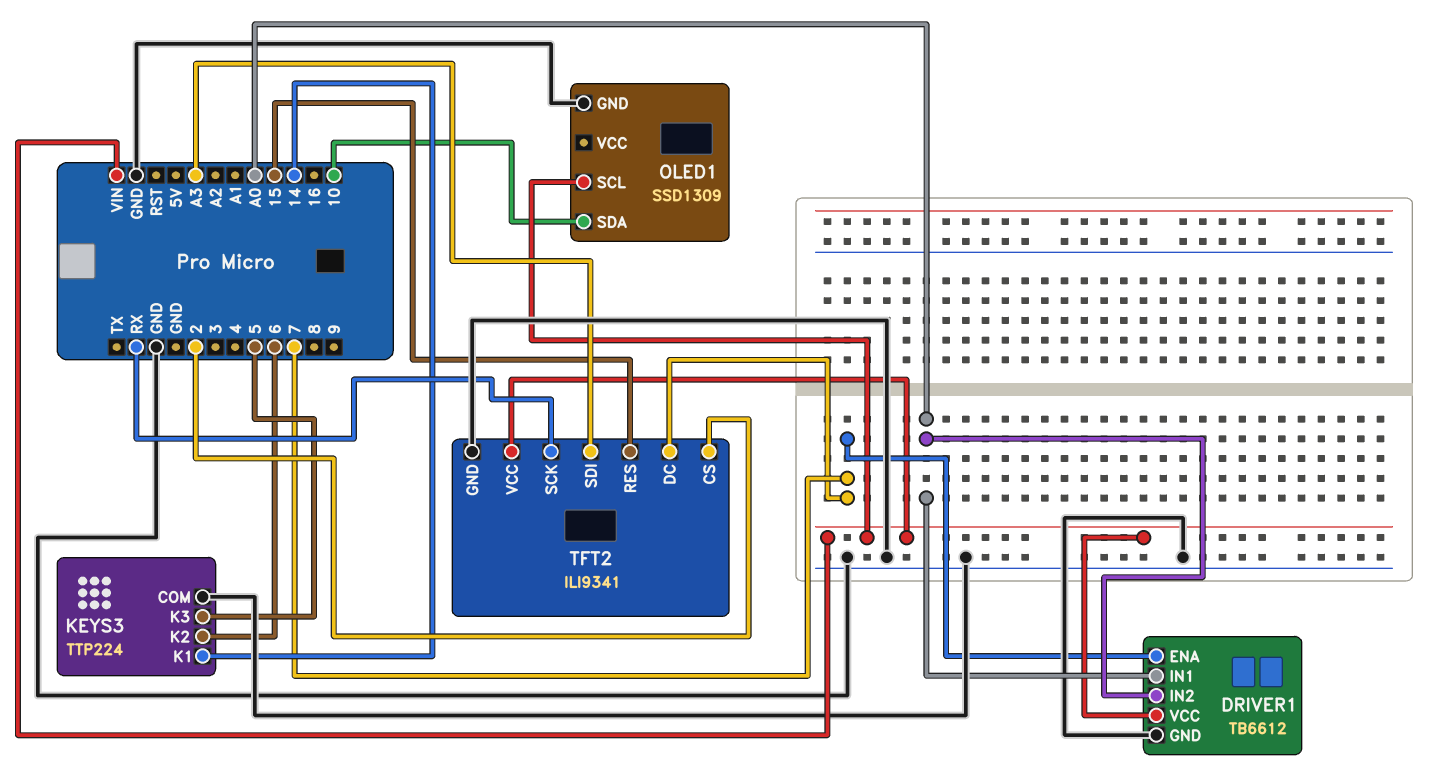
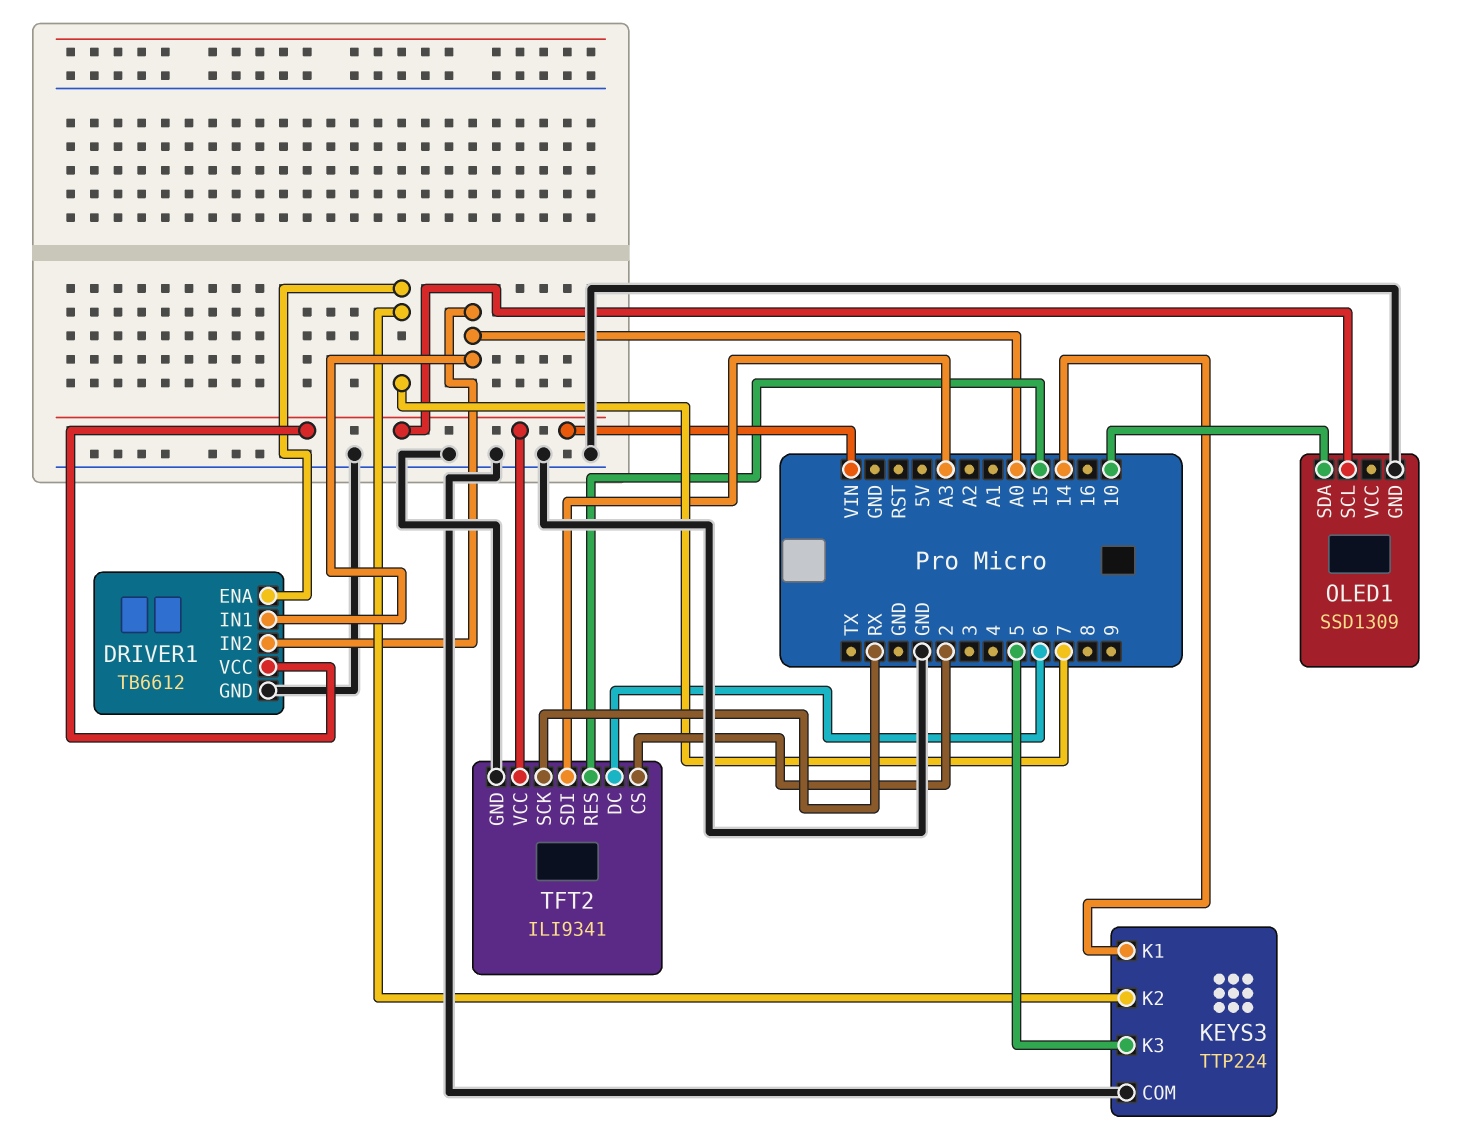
KEYS3 pin K2: 6 -> 7
TFT2 pin DC: 7 -> 6

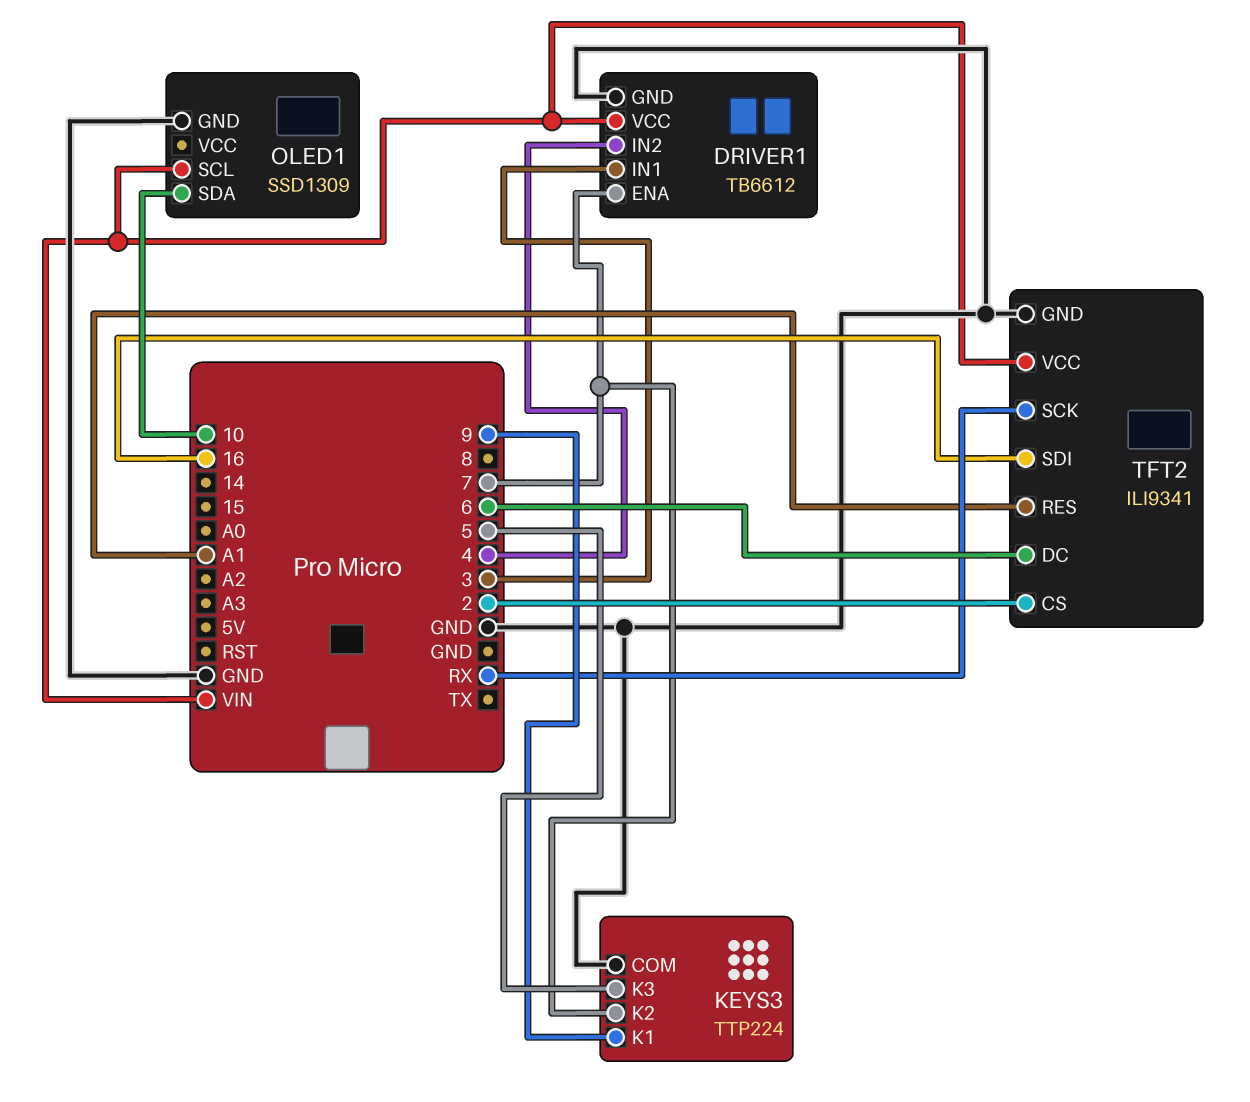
DRIVER1 pin IN1: A0 -> 3
DRIVER1 pin IN2: A0 -> 4
KEYS3 pin K1: 14 -> 9
TFT2 pin RES: 15 -> A1
TFT2 pin SDI: A3 -> 16

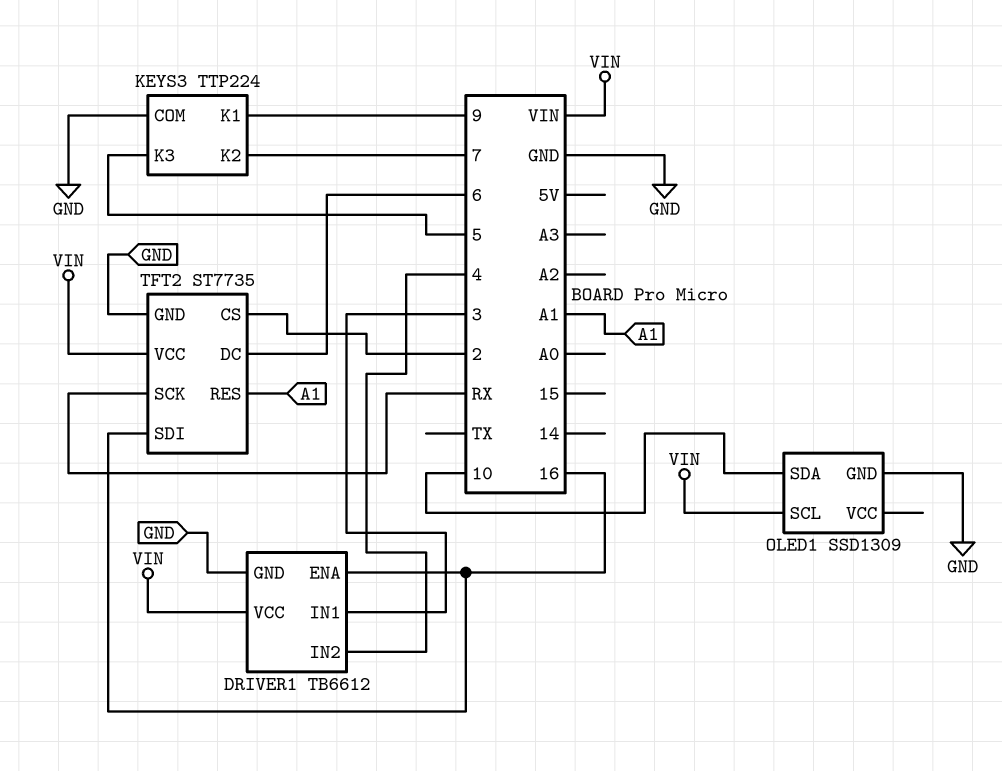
DRIVER1 pin ENA: 7 -> 16
TFT2: ILI9341 -> ST7735

